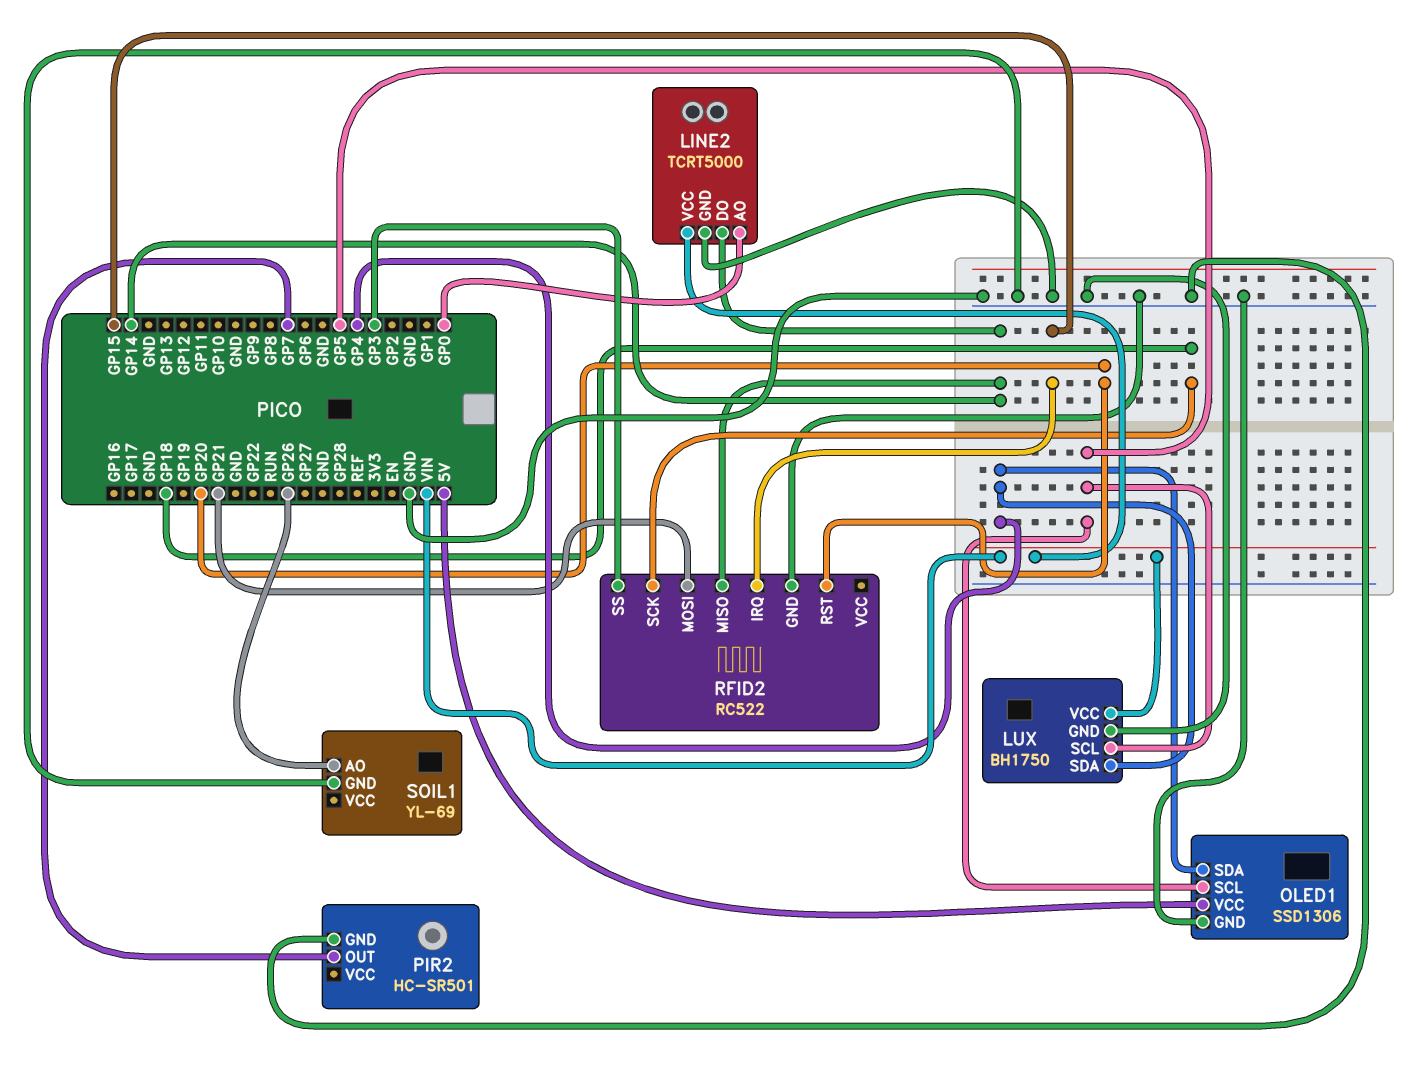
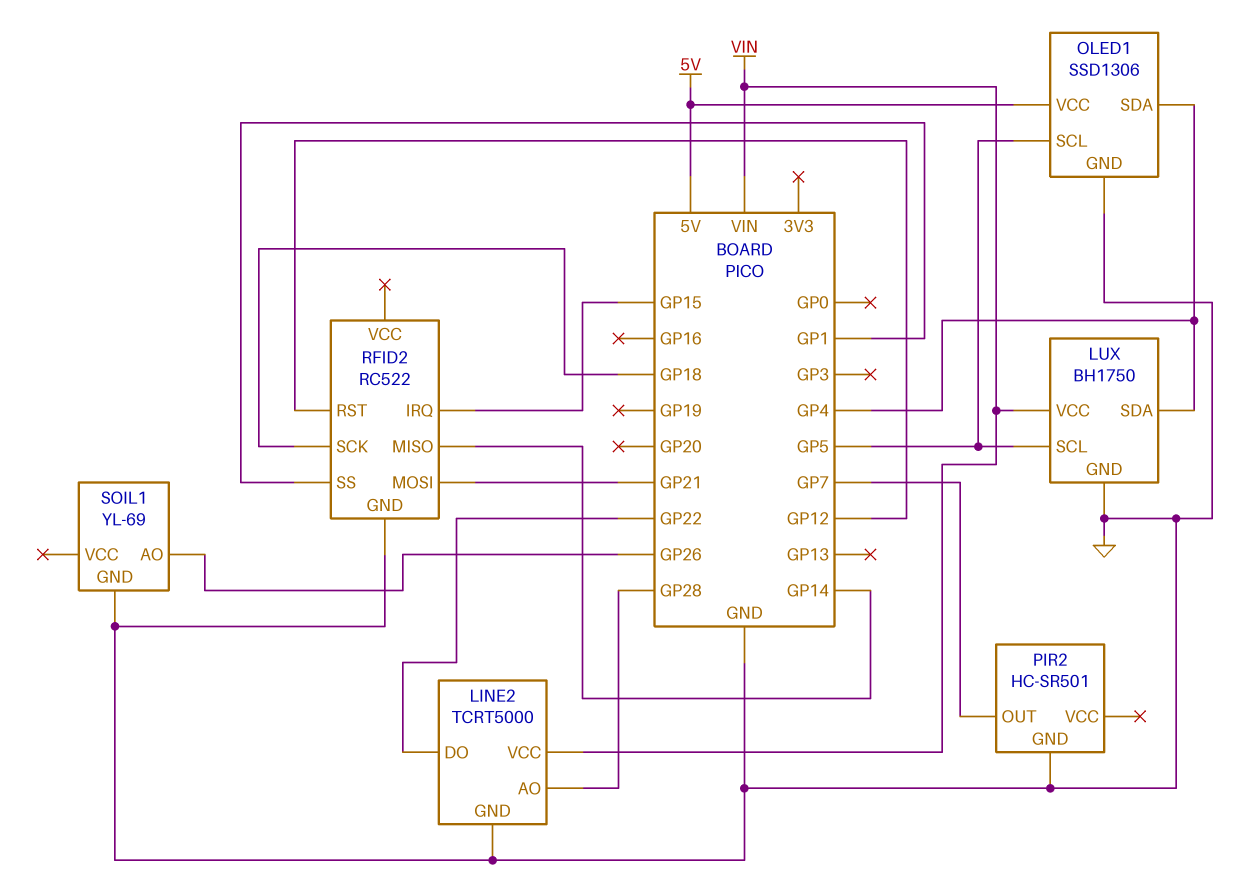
LINE2 pin AO: GP0 -> GP28
LINE2 pin DO: GP14 -> GP22
RFID2 pin RST: GP20 -> GP12
RFID2 pin SS: GP3 -> GP1

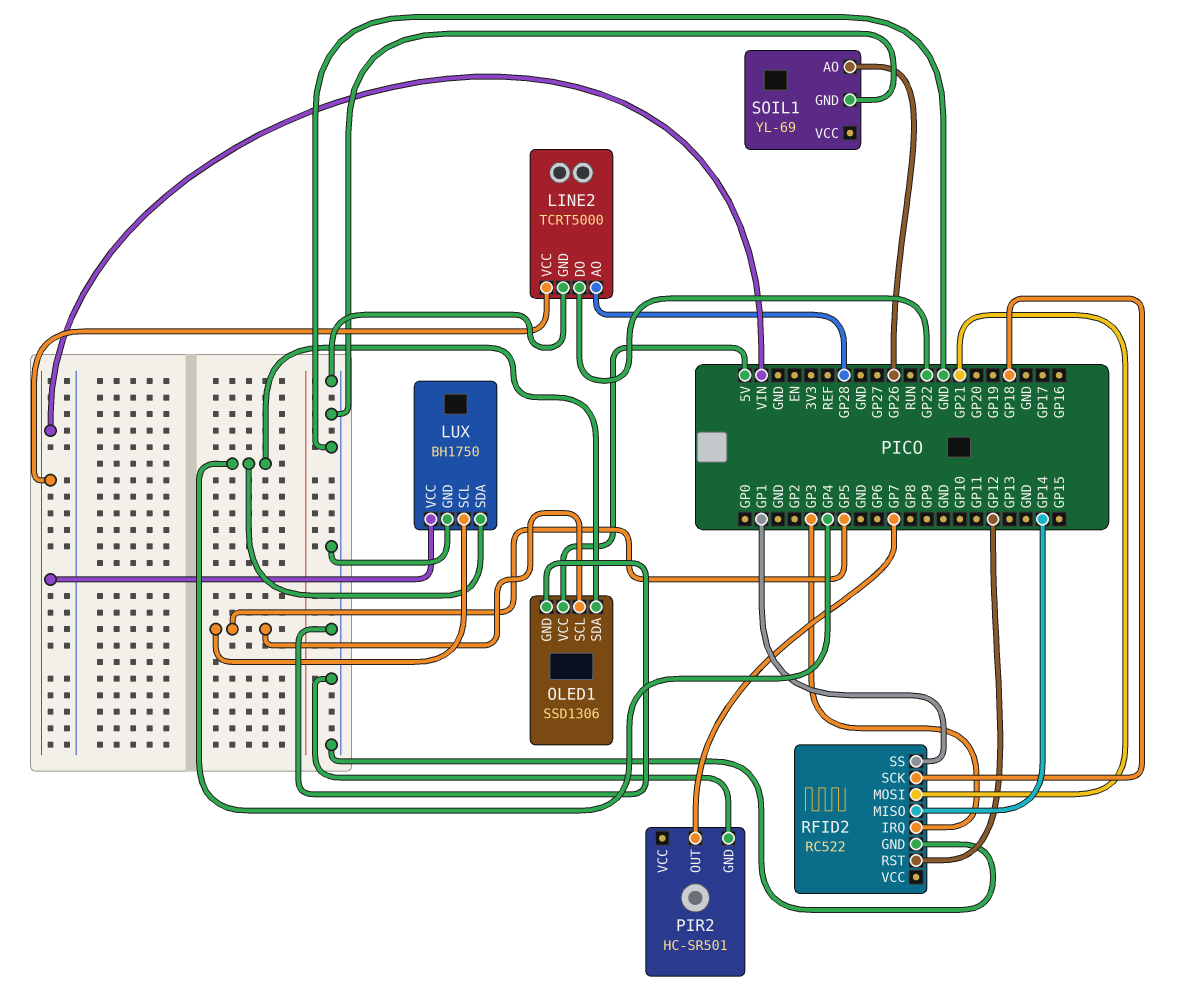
RFID2 pin IRQ: GP15 -> GP3

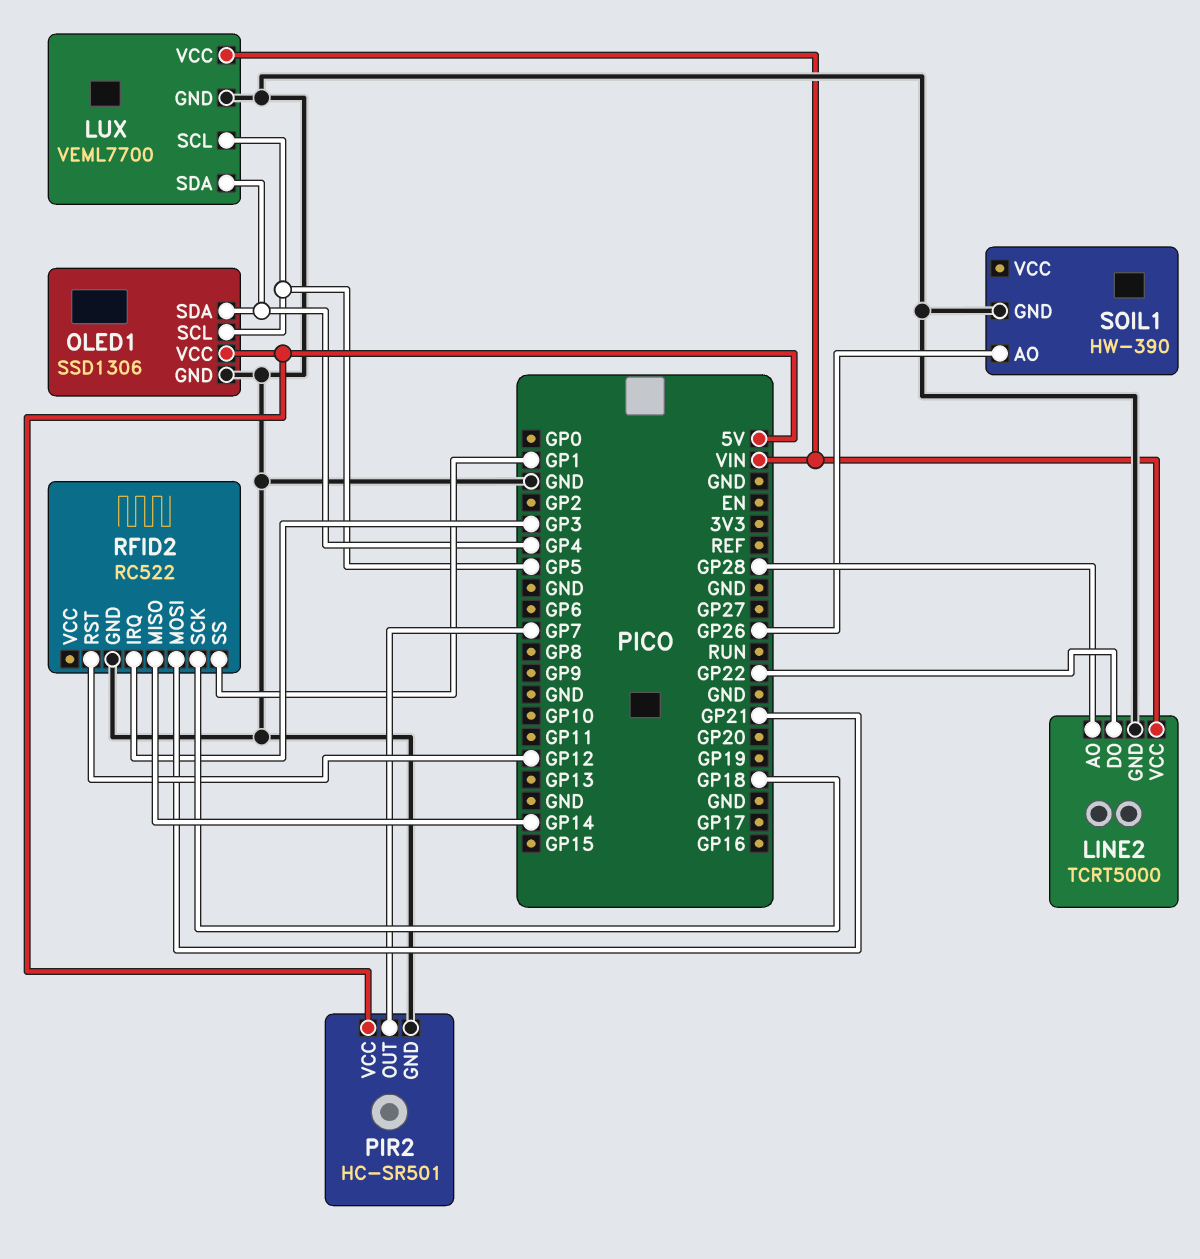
LUX: BH1750 -> VEML7700
PIR2 pin VCC: none -> 5V
SOIL1: YL-69 -> HW-390

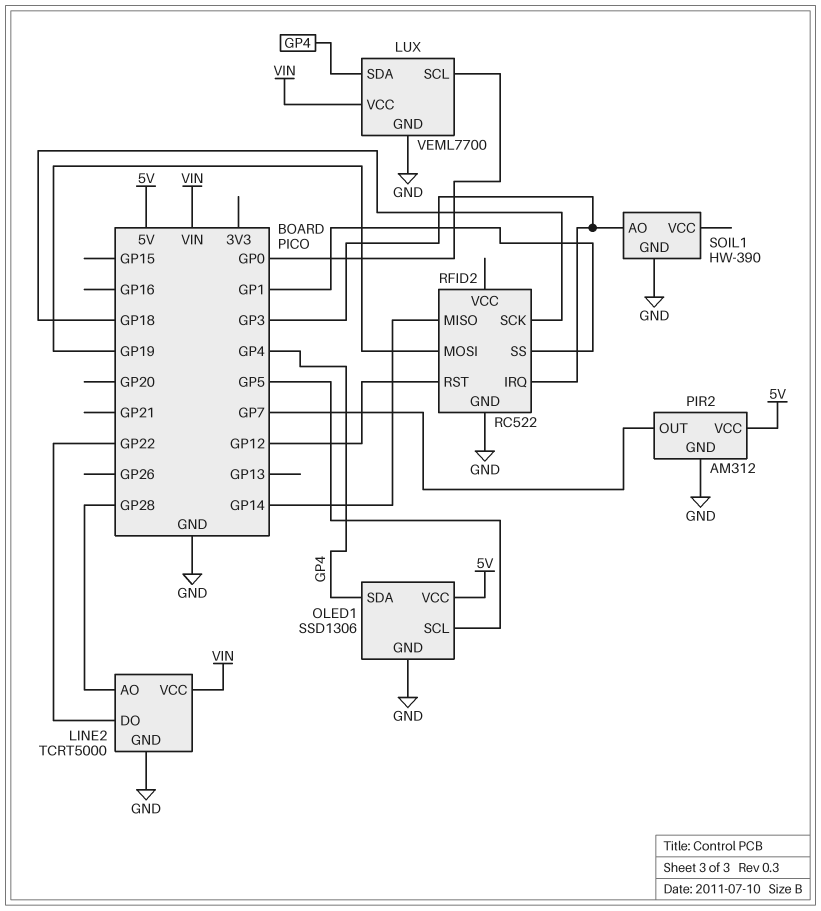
LUX pin SCL: GP5 -> GP0
PIR2: HC-SR501 -> AM312
RFID2 pin MOSI: GP21 -> GP19
SOIL1 pin AO: GP26 -> GP3

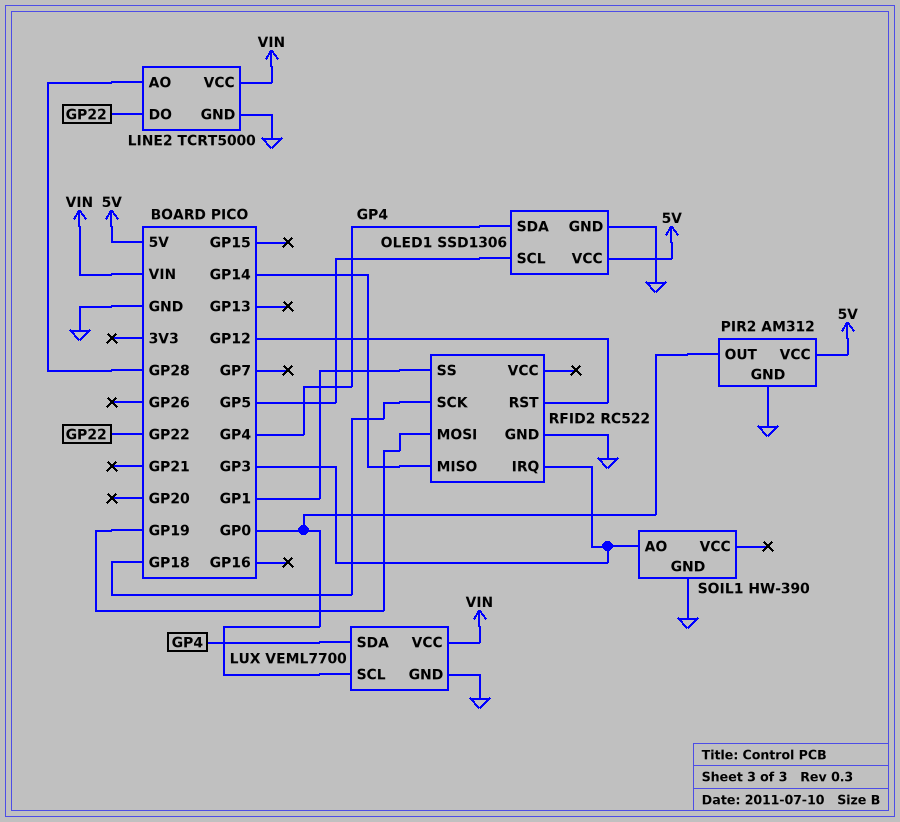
PIR2 pin OUT: GP7 -> GP0

